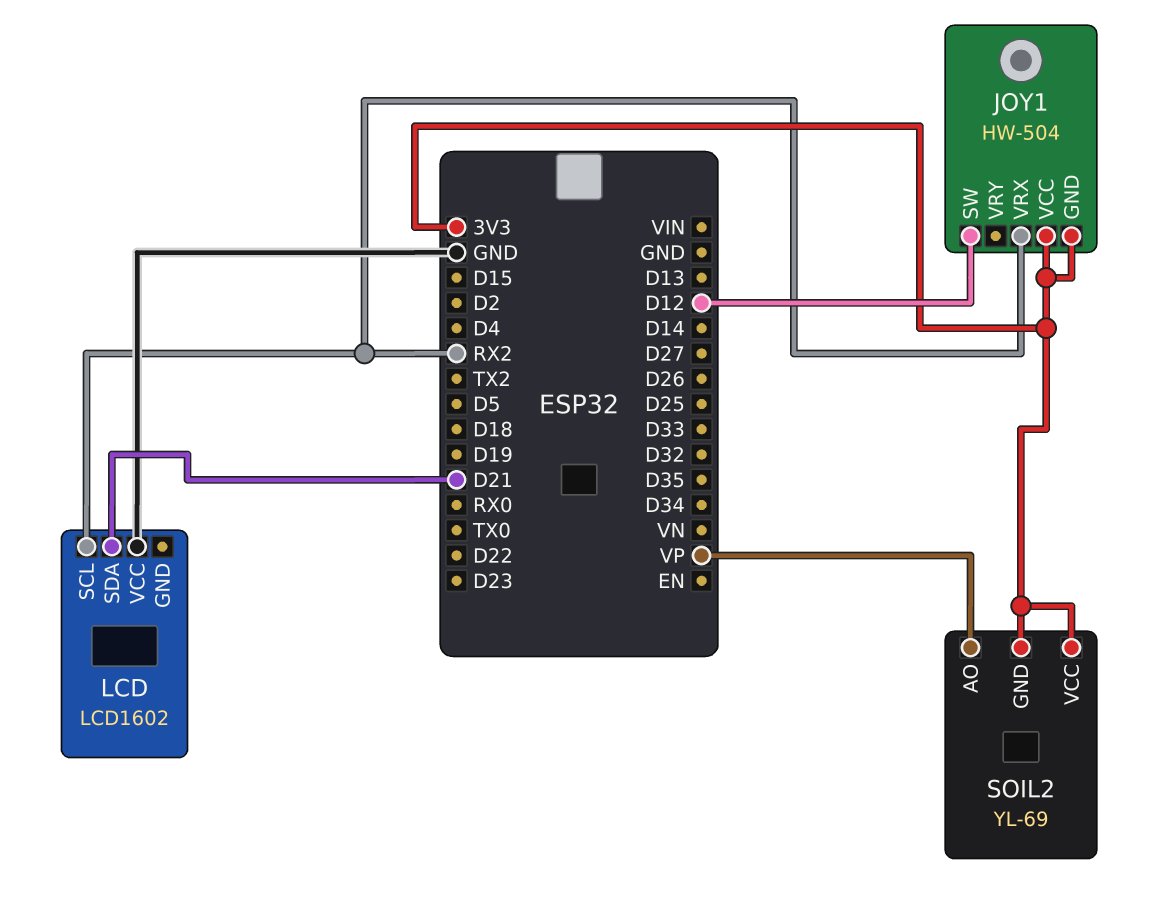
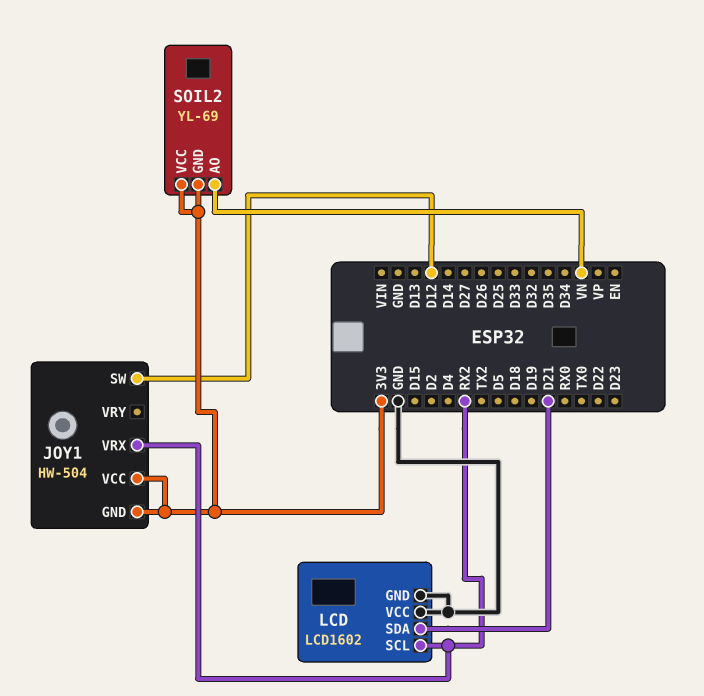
LCD pin GND: none -> GND
SOIL2 pin AO: VP -> VN

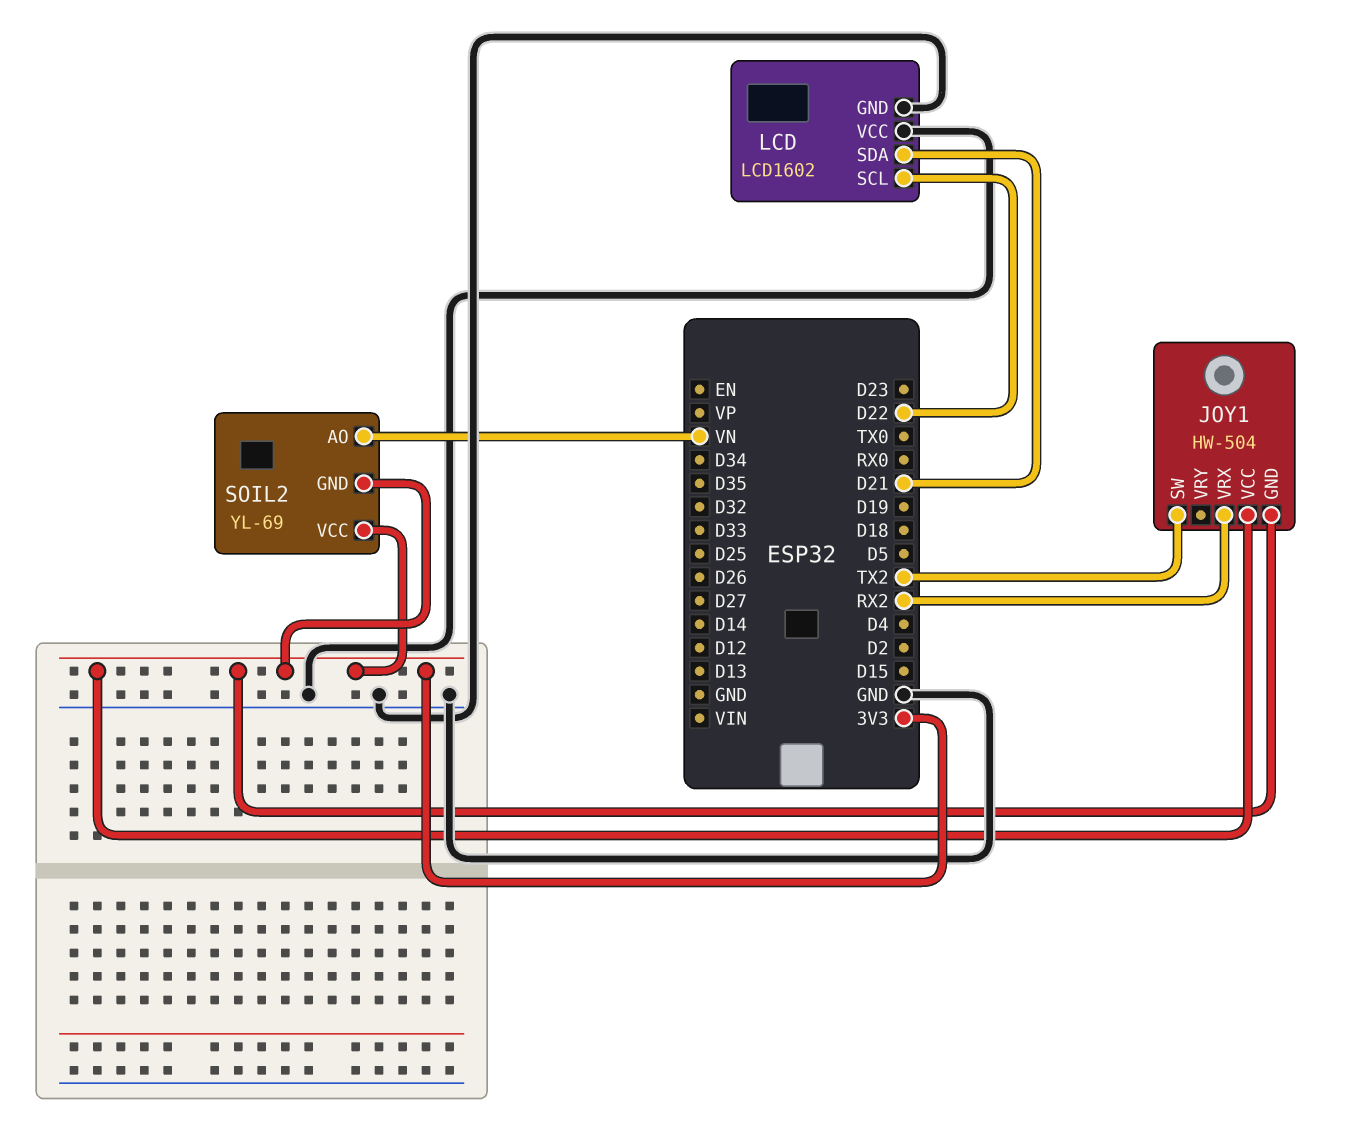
JOY1 pin SW: D12 -> TX2
LCD pin SCL: RX2 -> D22

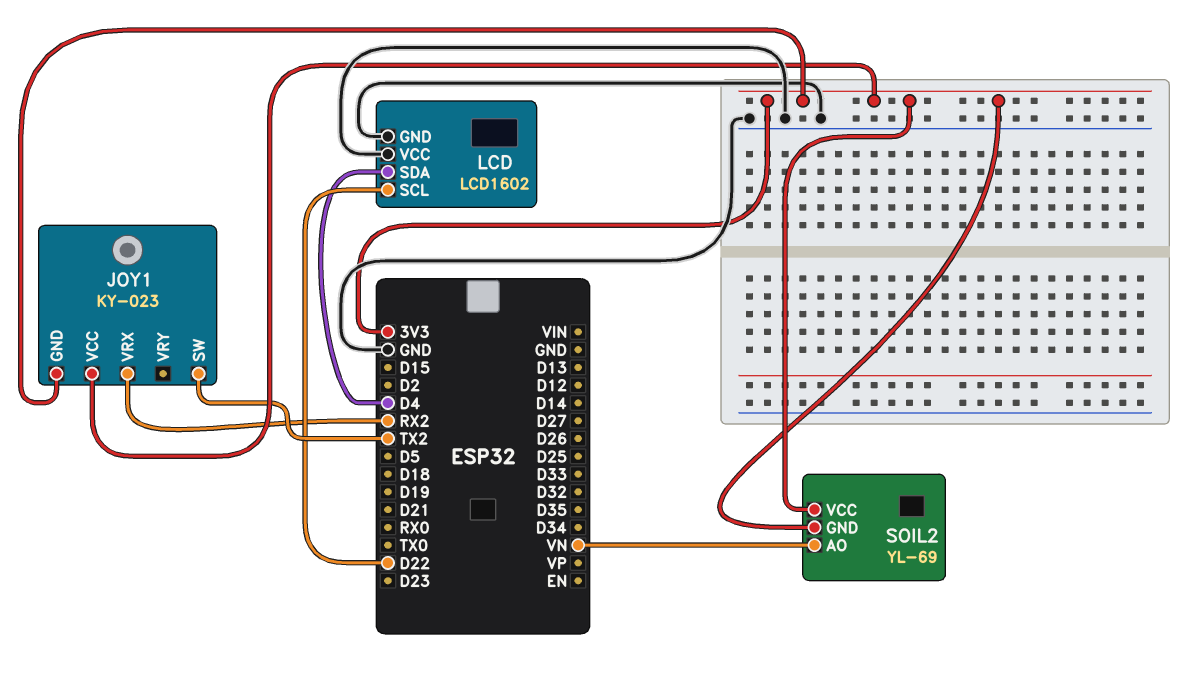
JOY1: HW-504 -> KY-023
LCD pin SDA: D21 -> D4

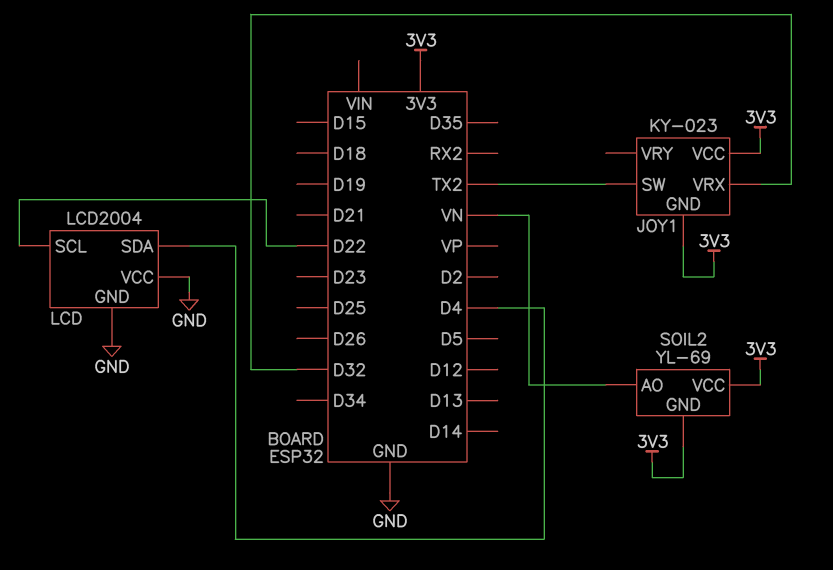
JOY1 pin VRX: RX2 -> D32
LCD: LCD1602 -> LCD2004

